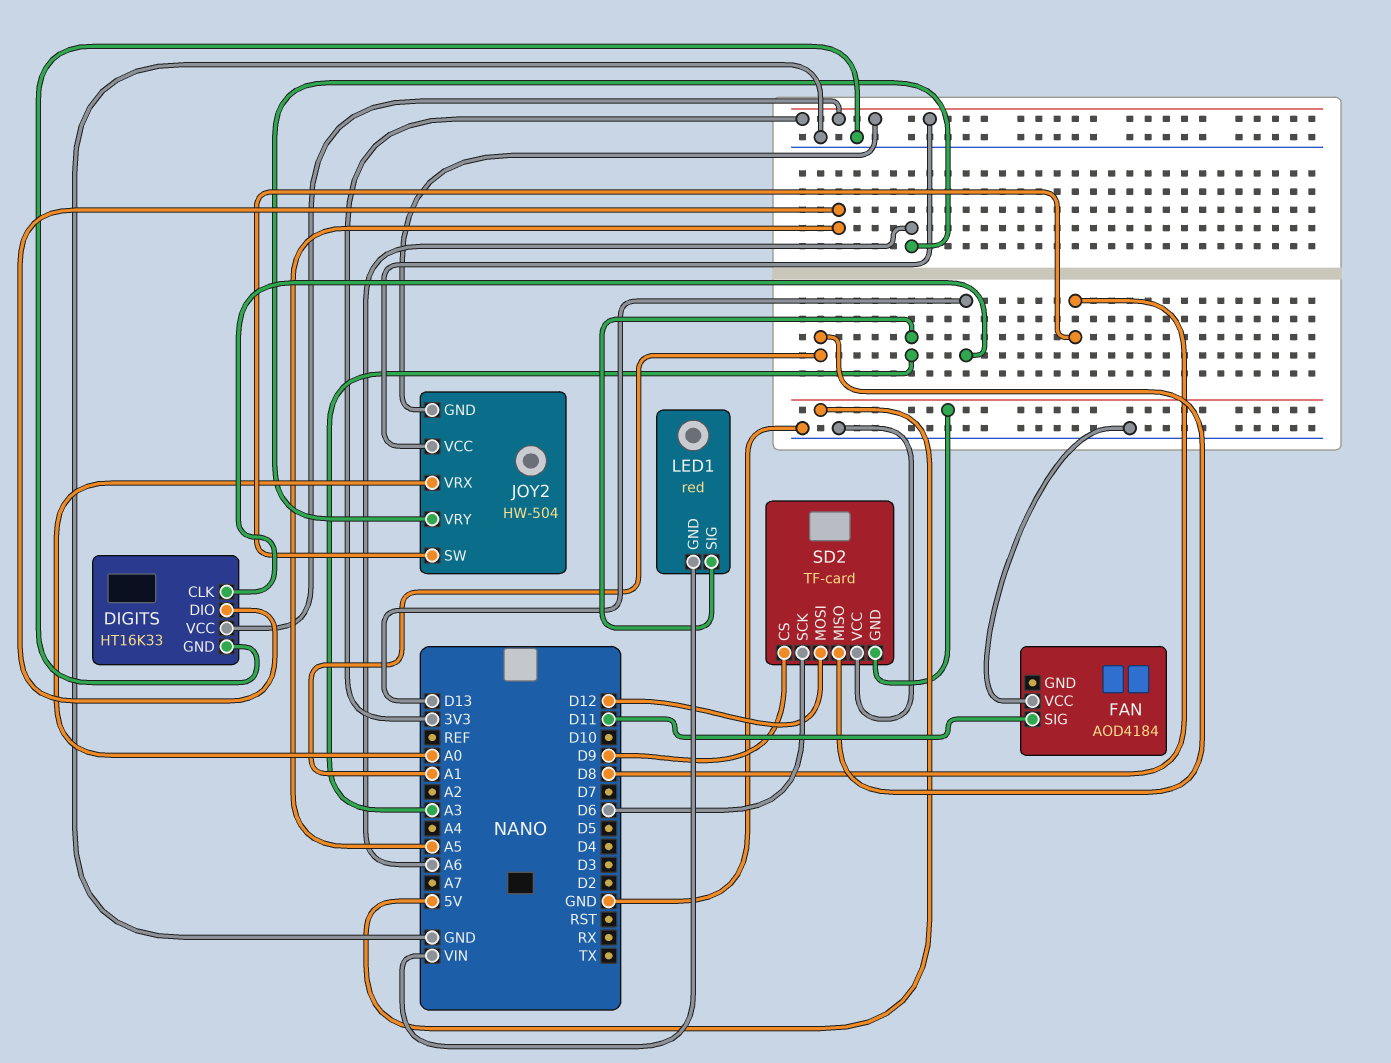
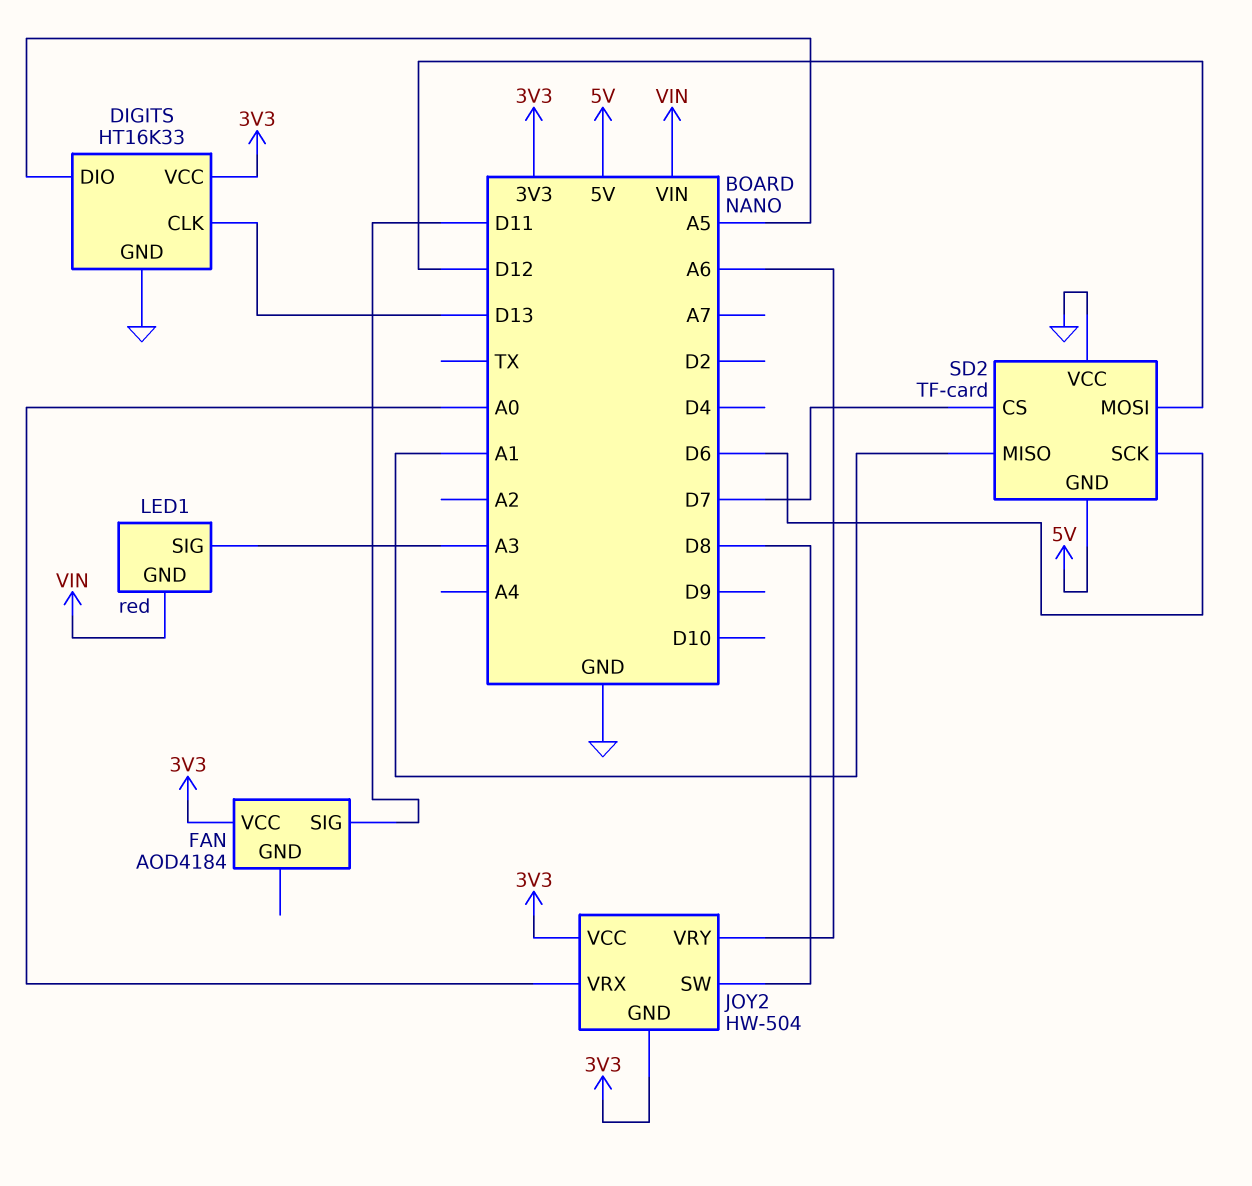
FAN pin VCC: GND -> 3V3
SD2 pin CS: D9 -> D7

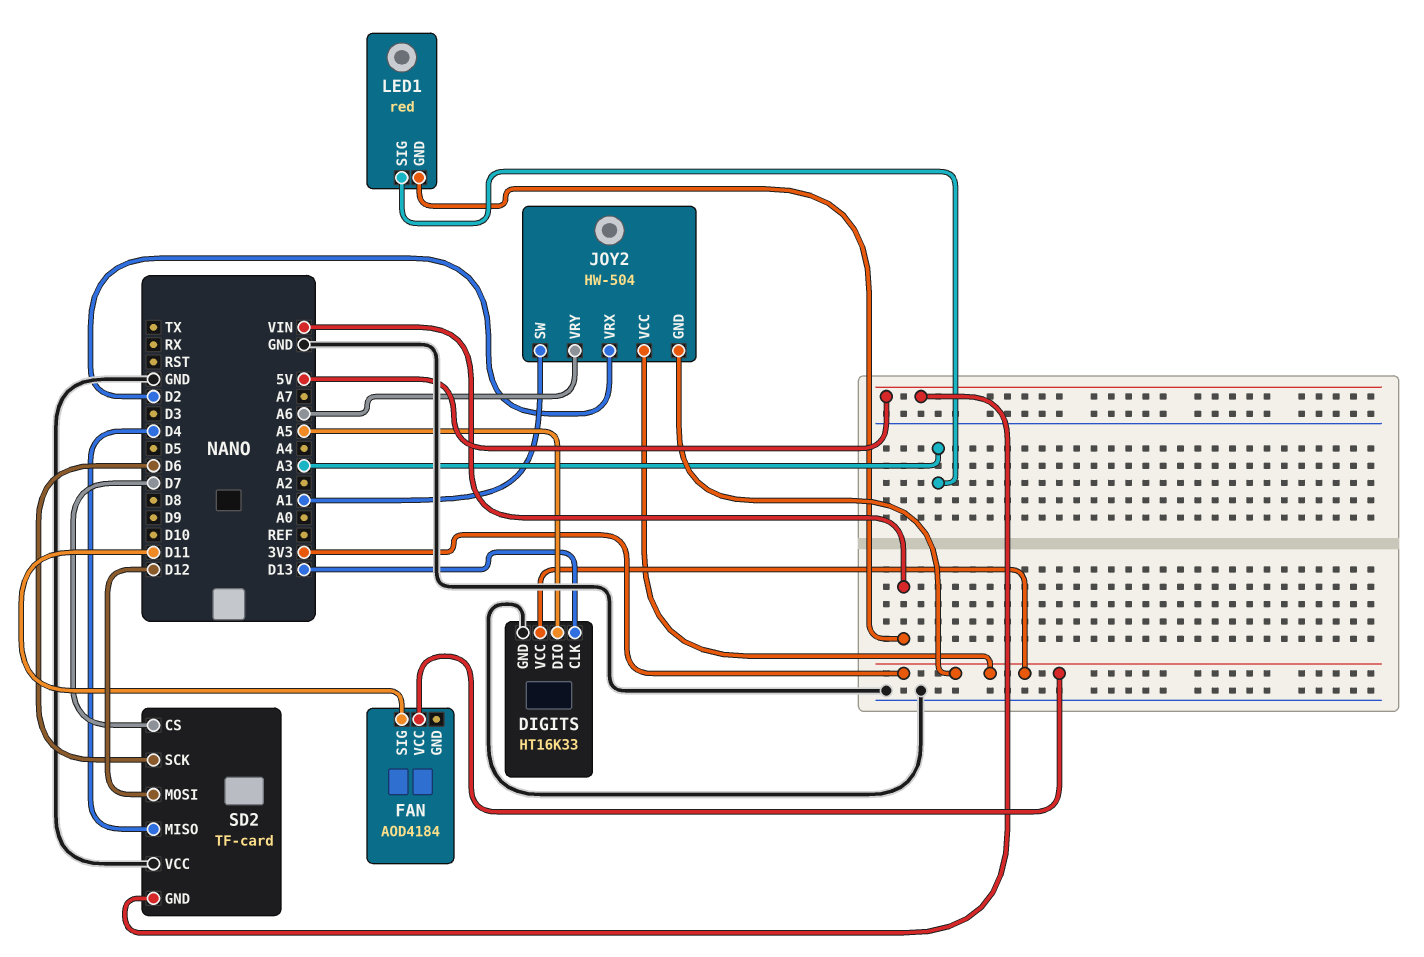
JOY2 pin SW: D8 -> A1
JOY2 pin VRX: A0 -> D2
SD2 pin MISO: A1 -> D4

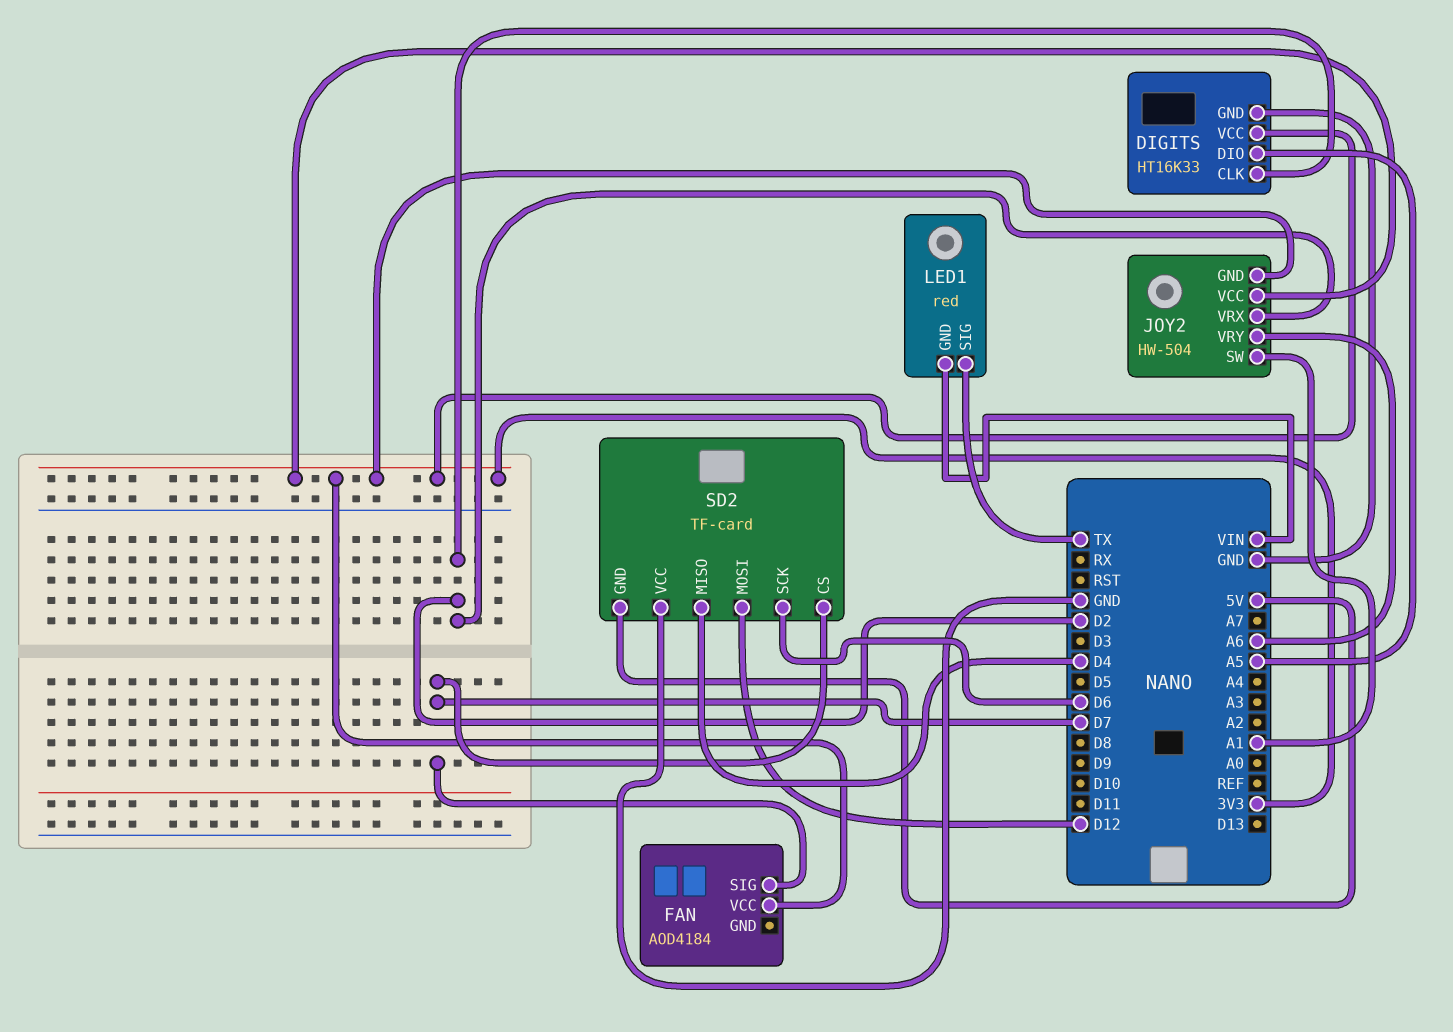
DIGITS pin CLK: D13 -> D2
FAN pin SIG: D11 -> D7
LED1 pin SIG: A3 -> TX

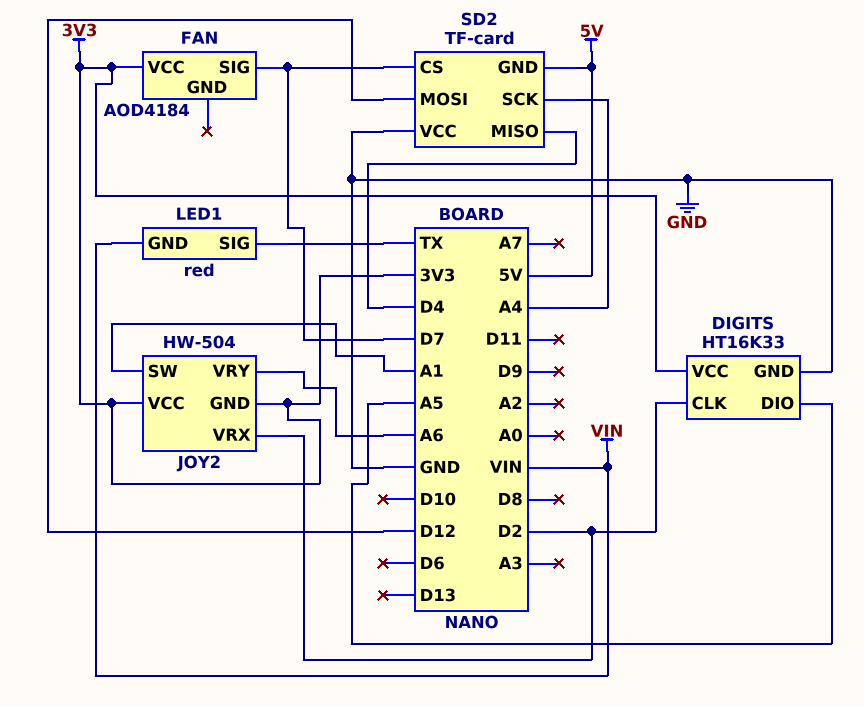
SD2 pin SCK: D6 -> A4

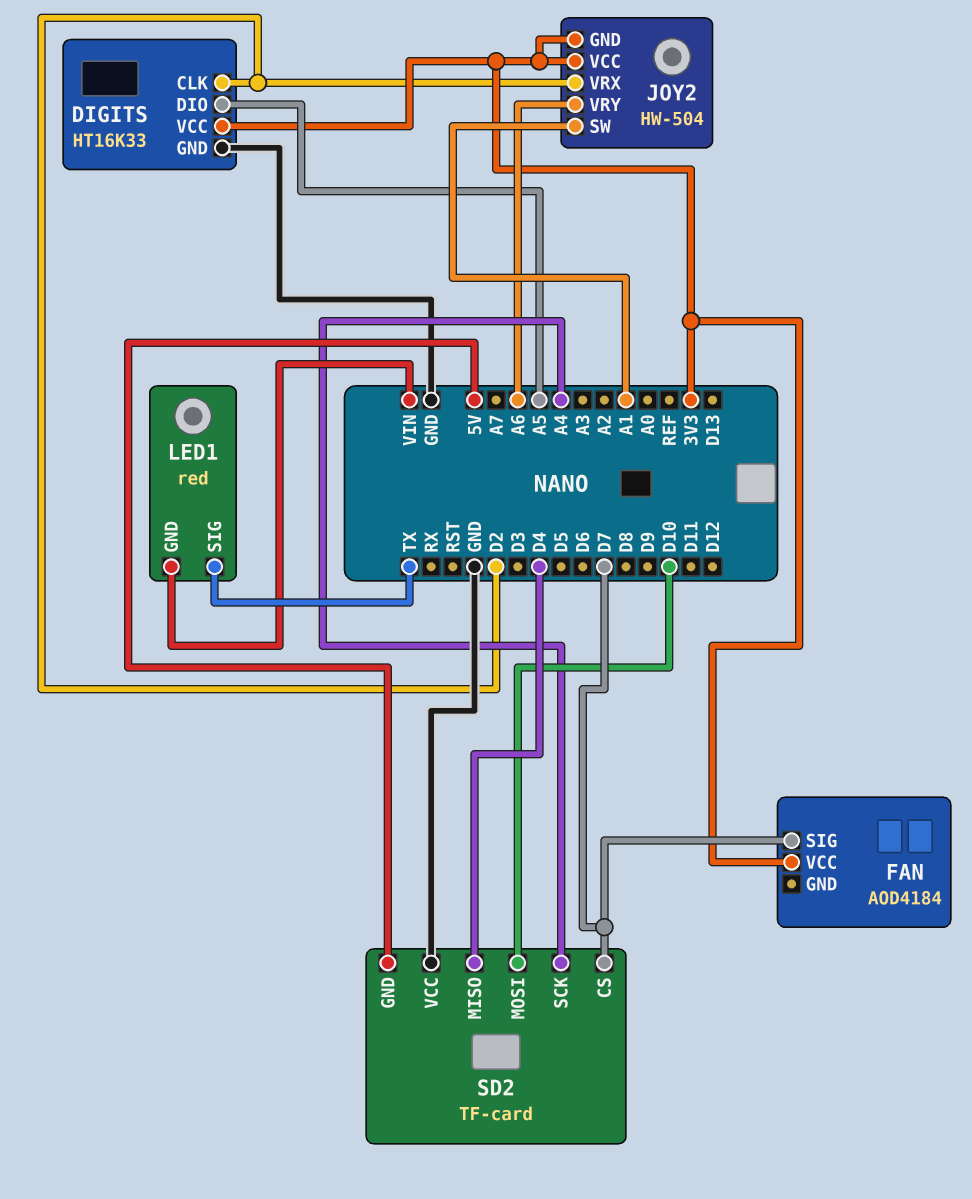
SD2 pin MOSI: D12 -> D10

